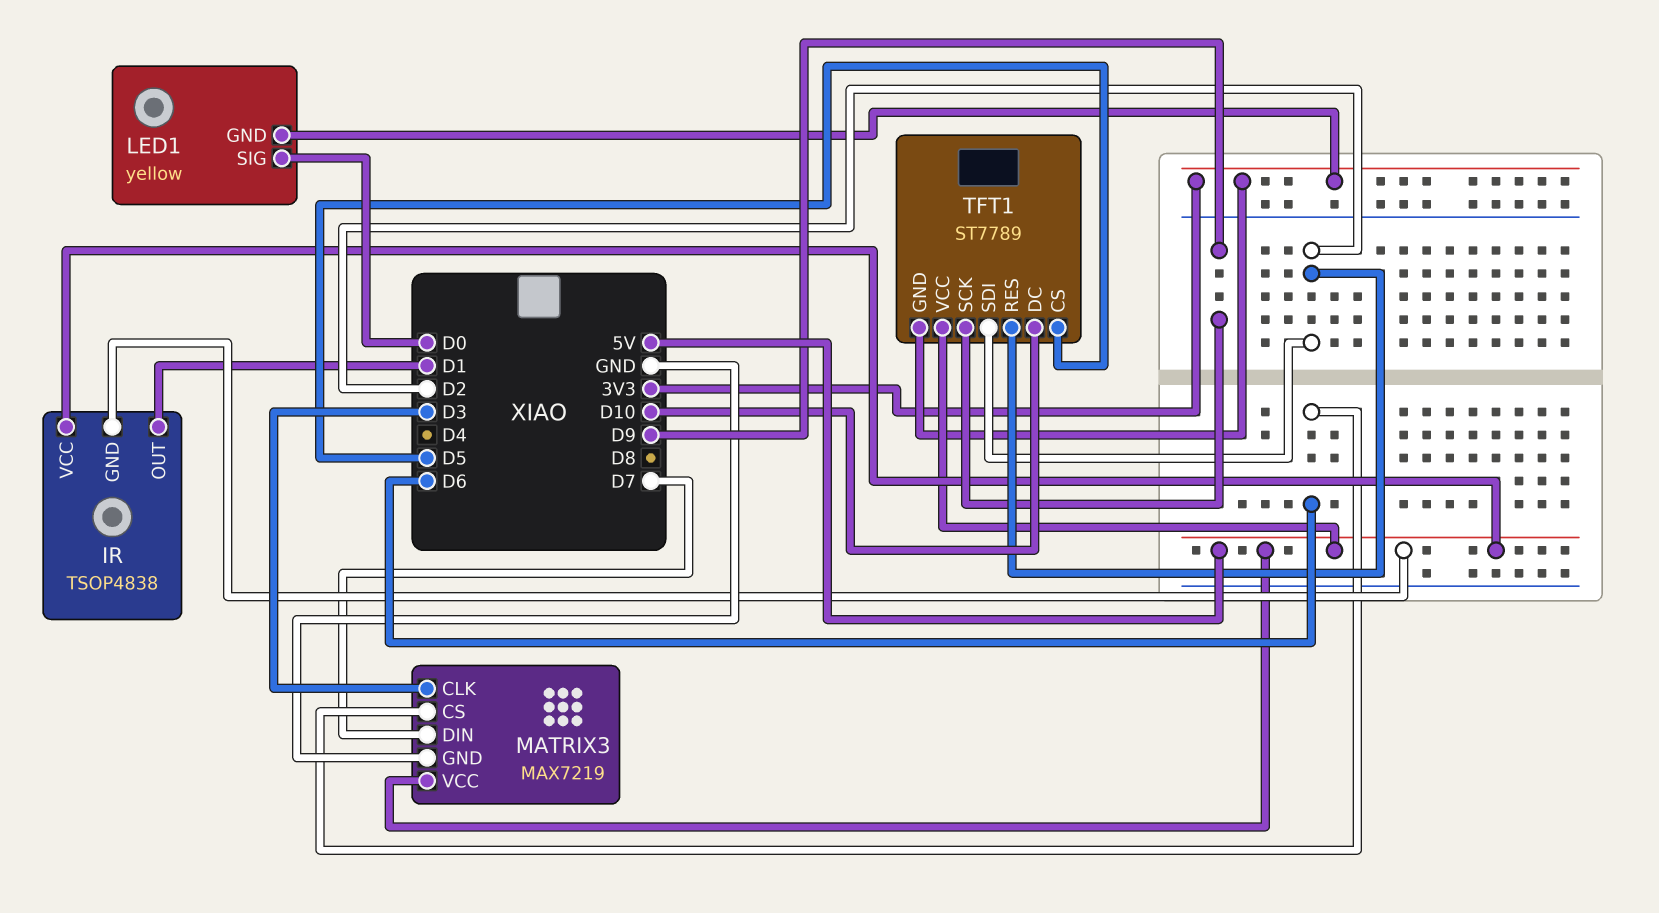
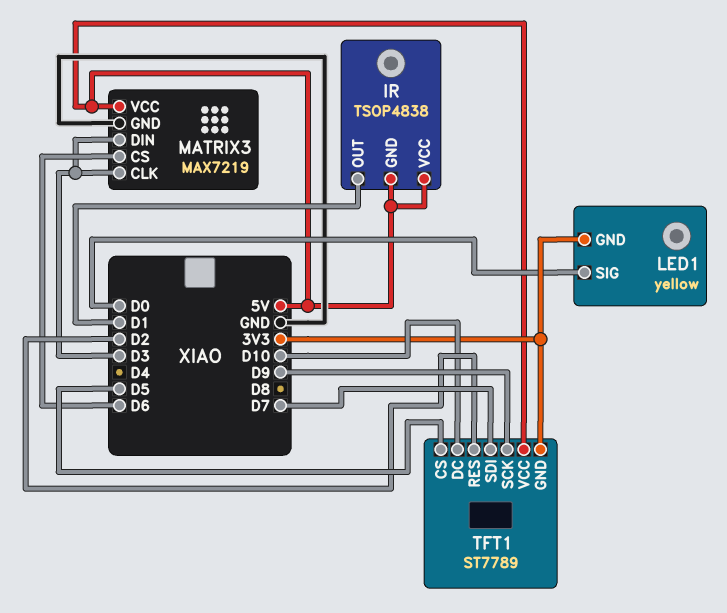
MATRIX3 pin DIN: D7 -> D3
TFT1 pin SDI: D2 -> D7

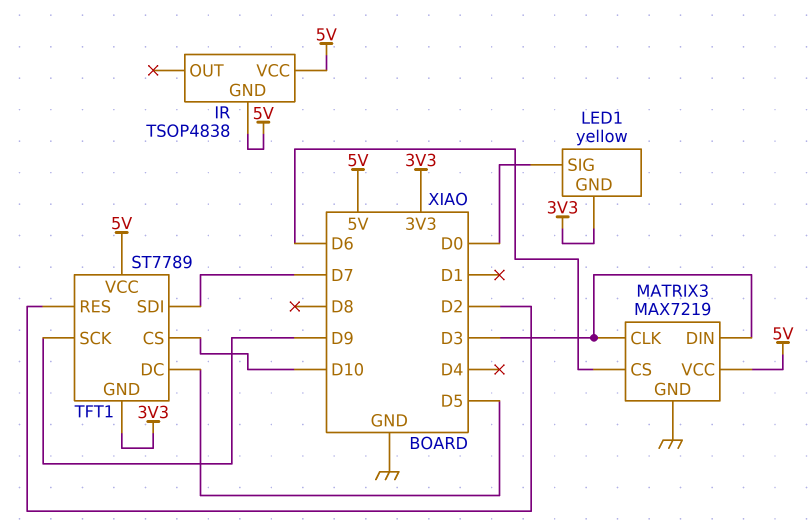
IR pin OUT: D1 -> none
TFT1 pin CS: D5 -> D10
TFT1 pin DC: D10 -> D5

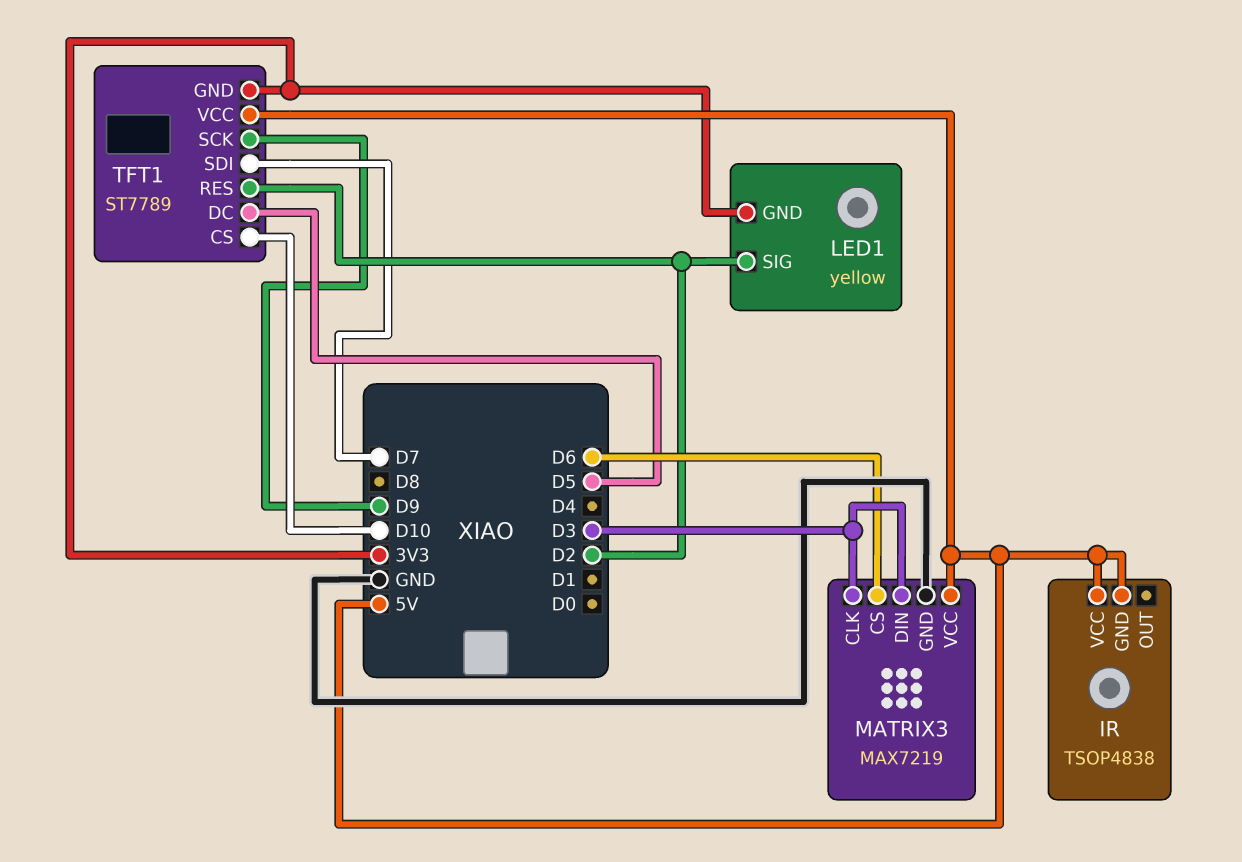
LED1 pin SIG: D0 -> D2

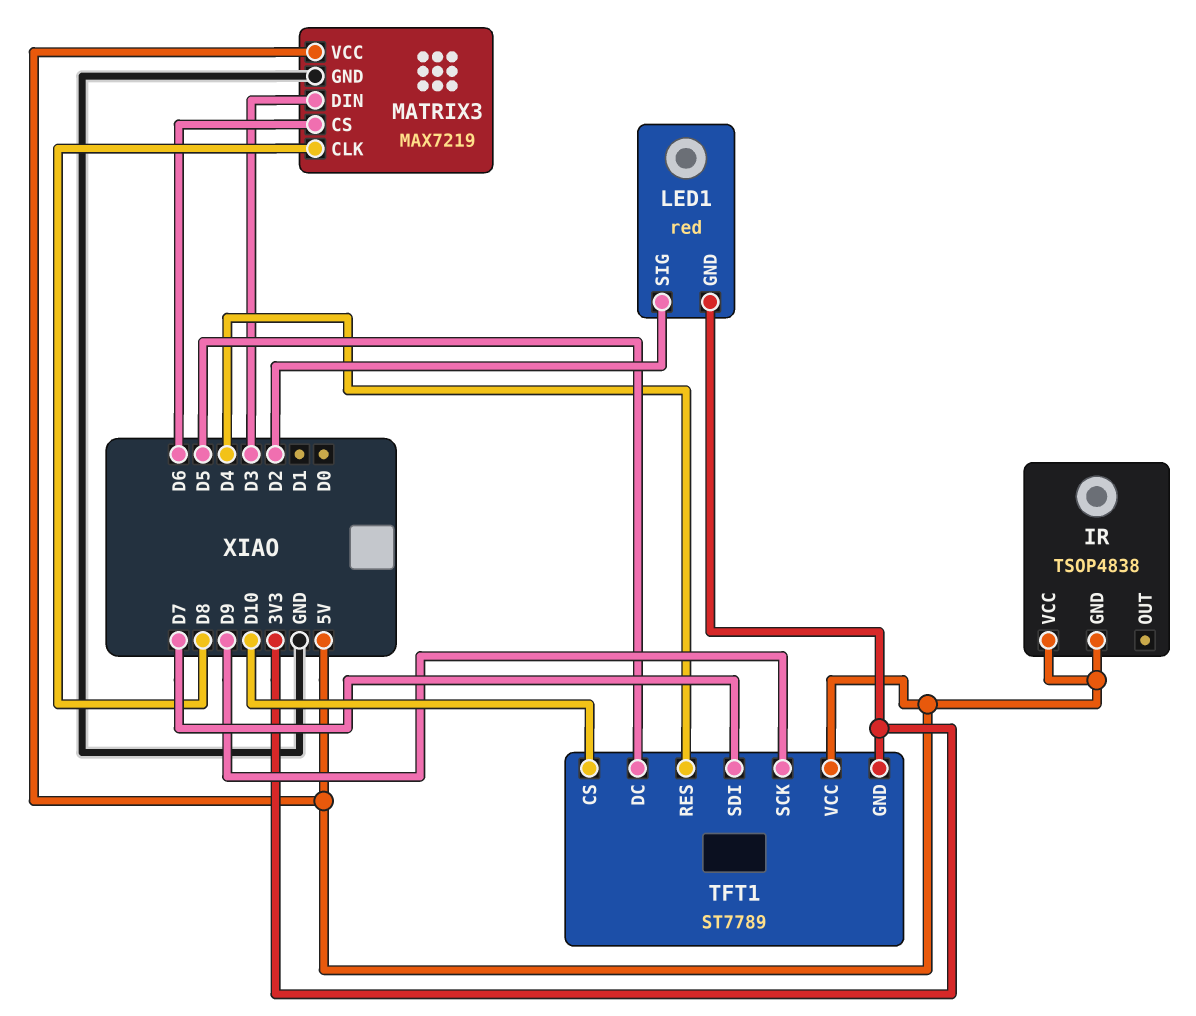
LED1: yellow -> red
MATRIX3 pin CLK: D3 -> D8
TFT1 pin RES: D2 -> D4

